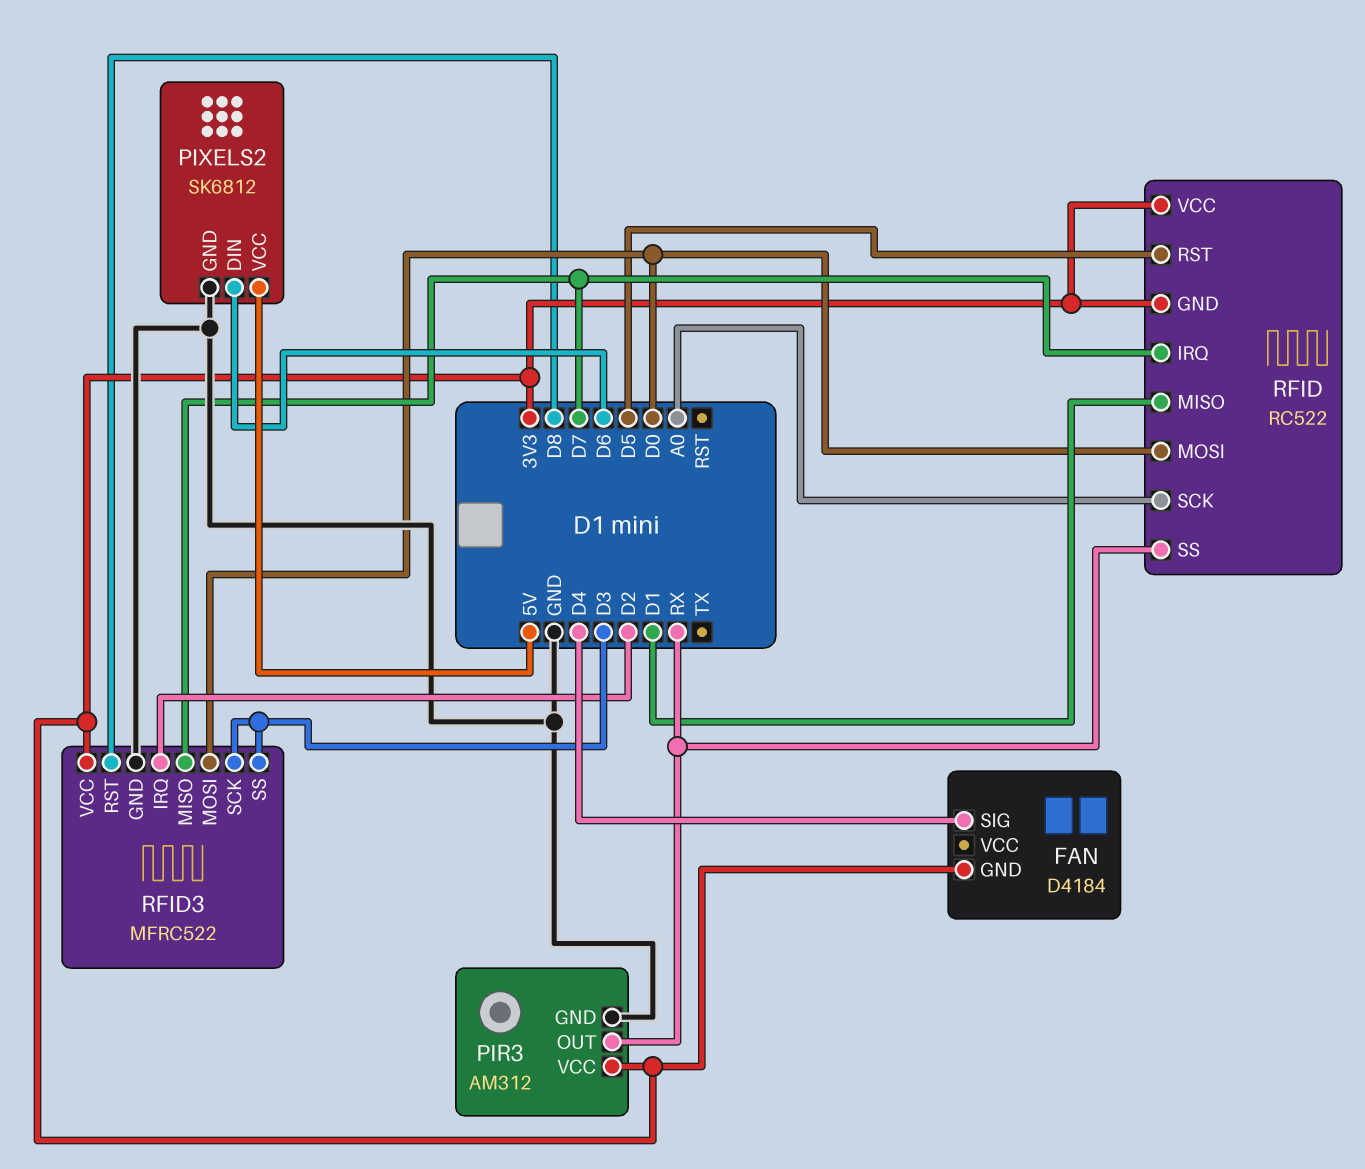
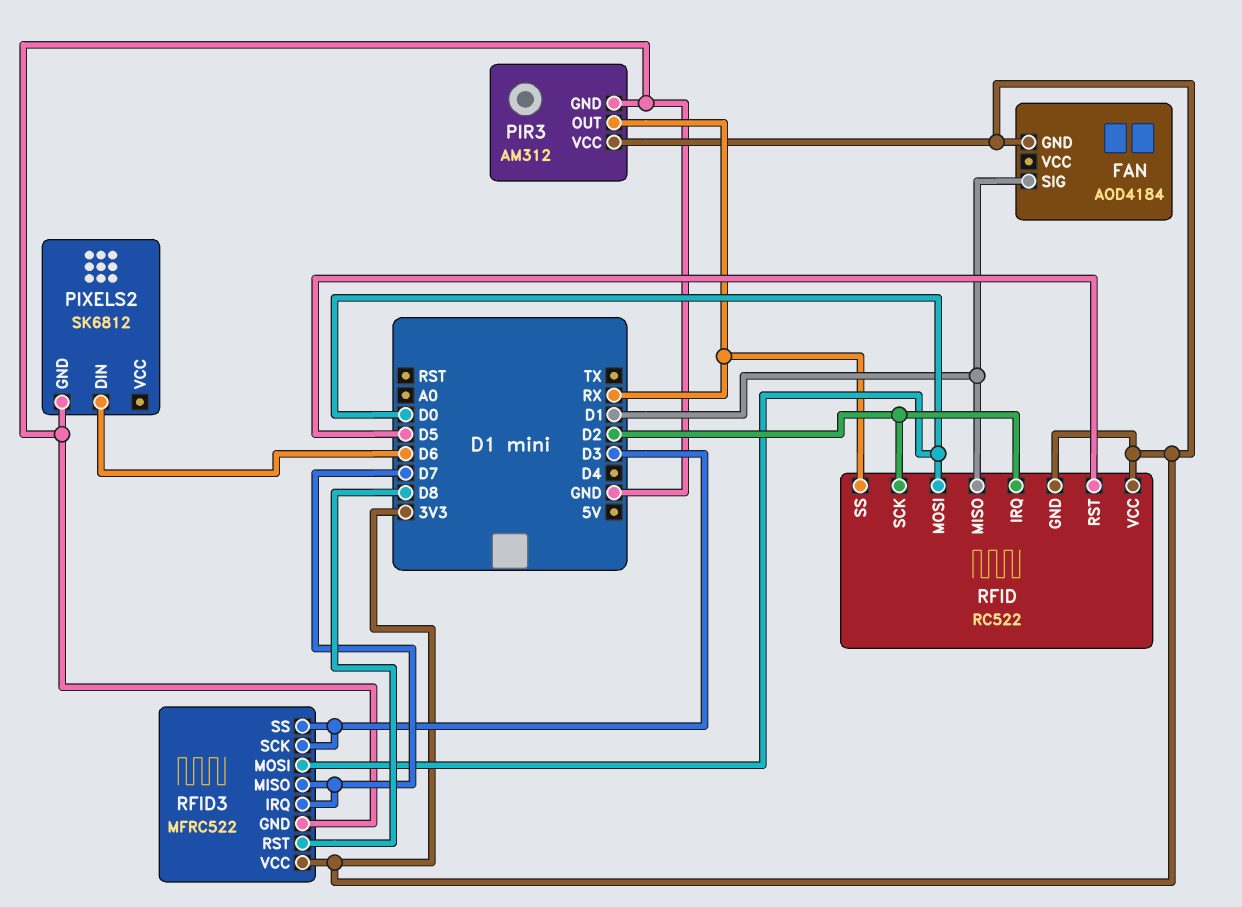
FAN: D4184 -> AOD4184
FAN pin SIG: D4 -> D1
PIXELS2 pin VCC: 5V -> none
RFID pin IRQ: D7 -> D2
RFID pin SCK: A0 -> D2
RFID3 pin IRQ: D2 -> D7

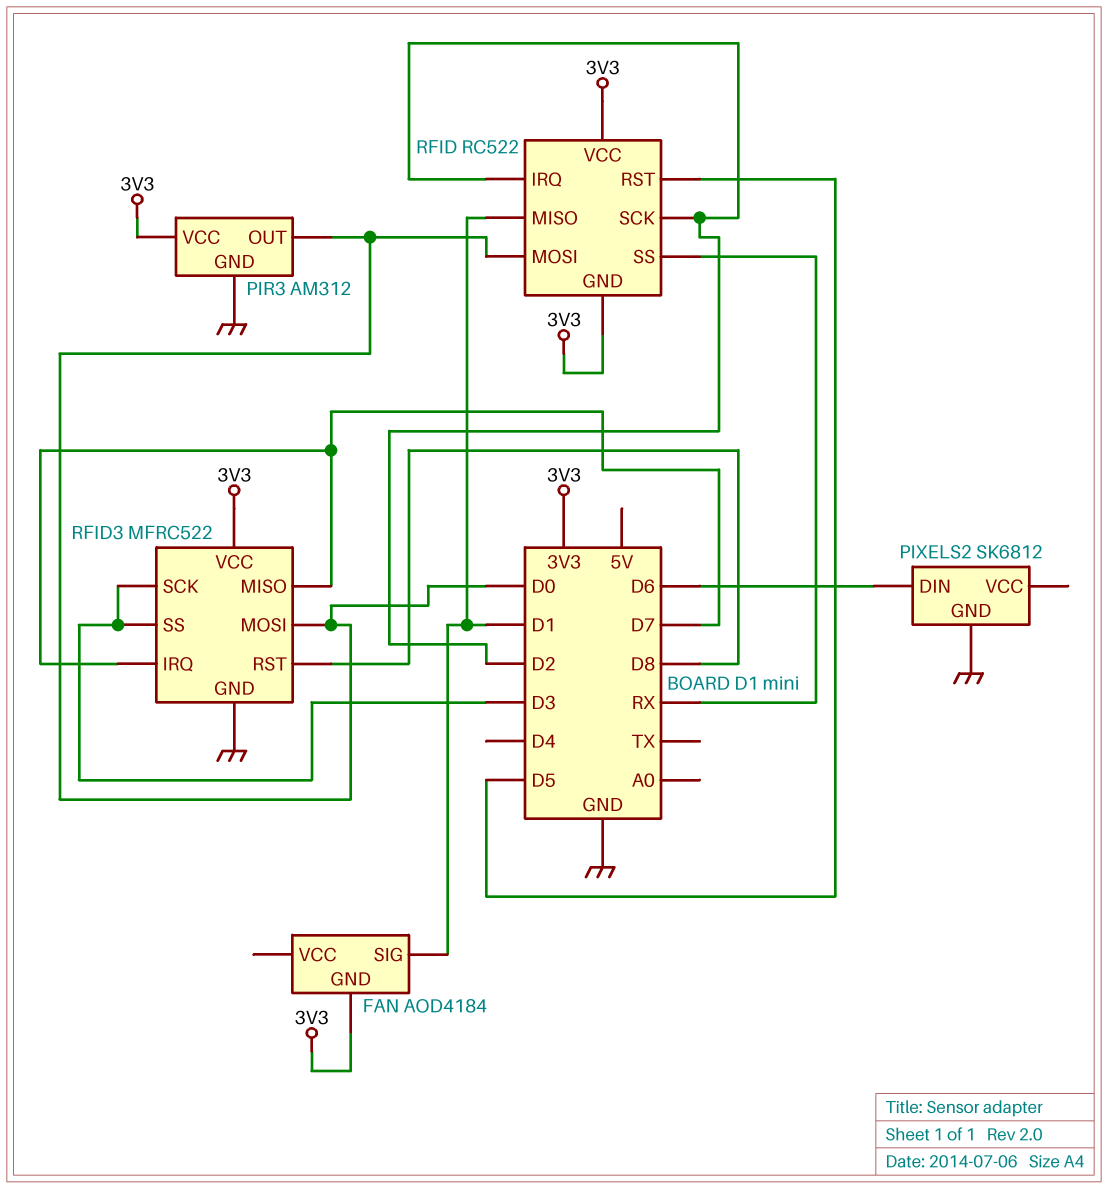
PIR3 pin OUT: RX -> D0

